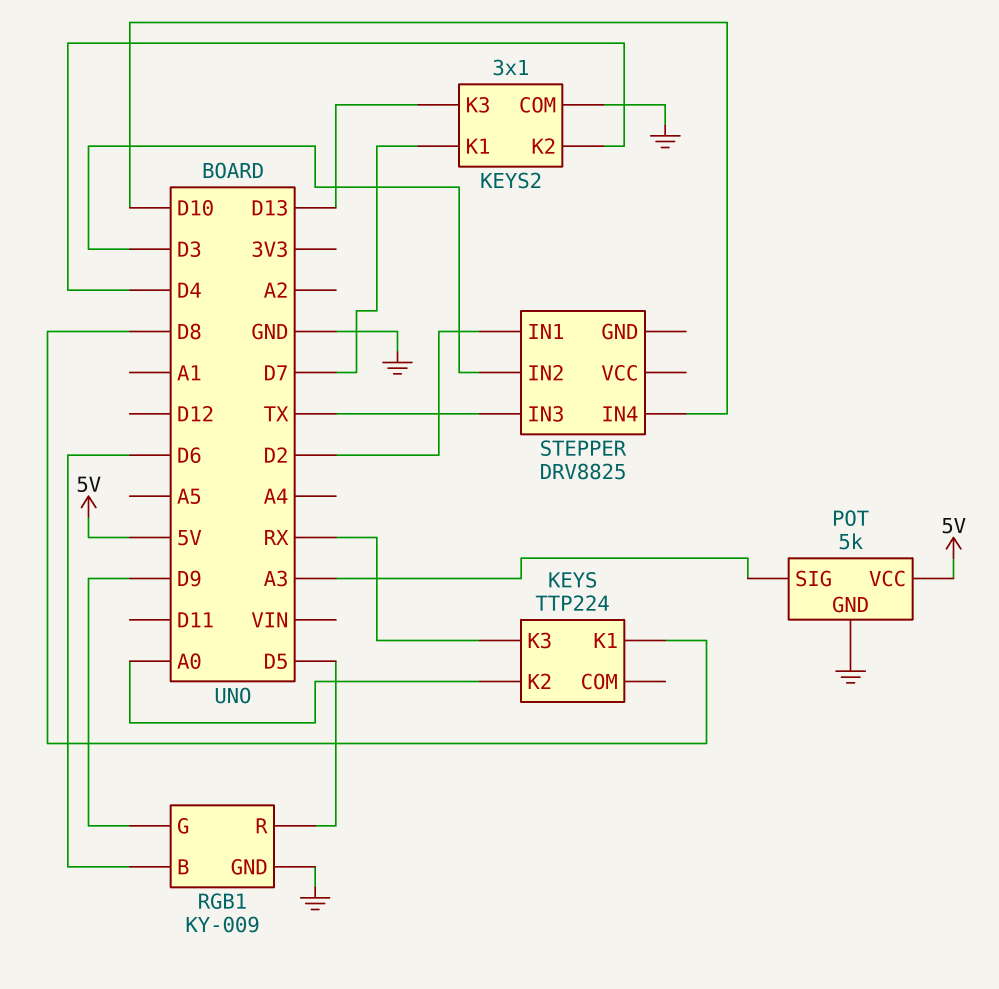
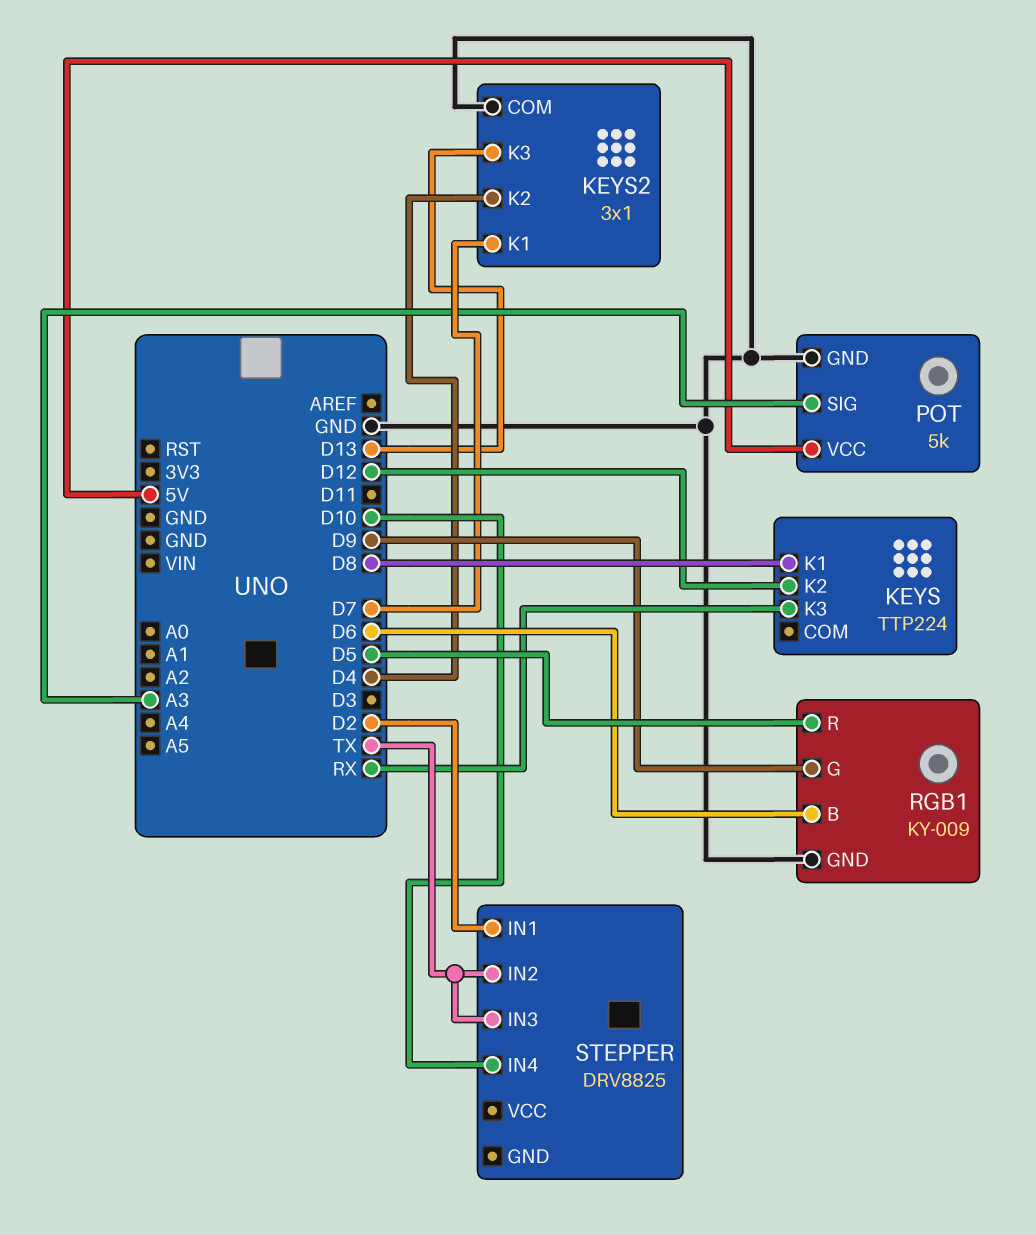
KEYS pin K2: A0 -> D12
STEPPER pin IN2: D3 -> TX

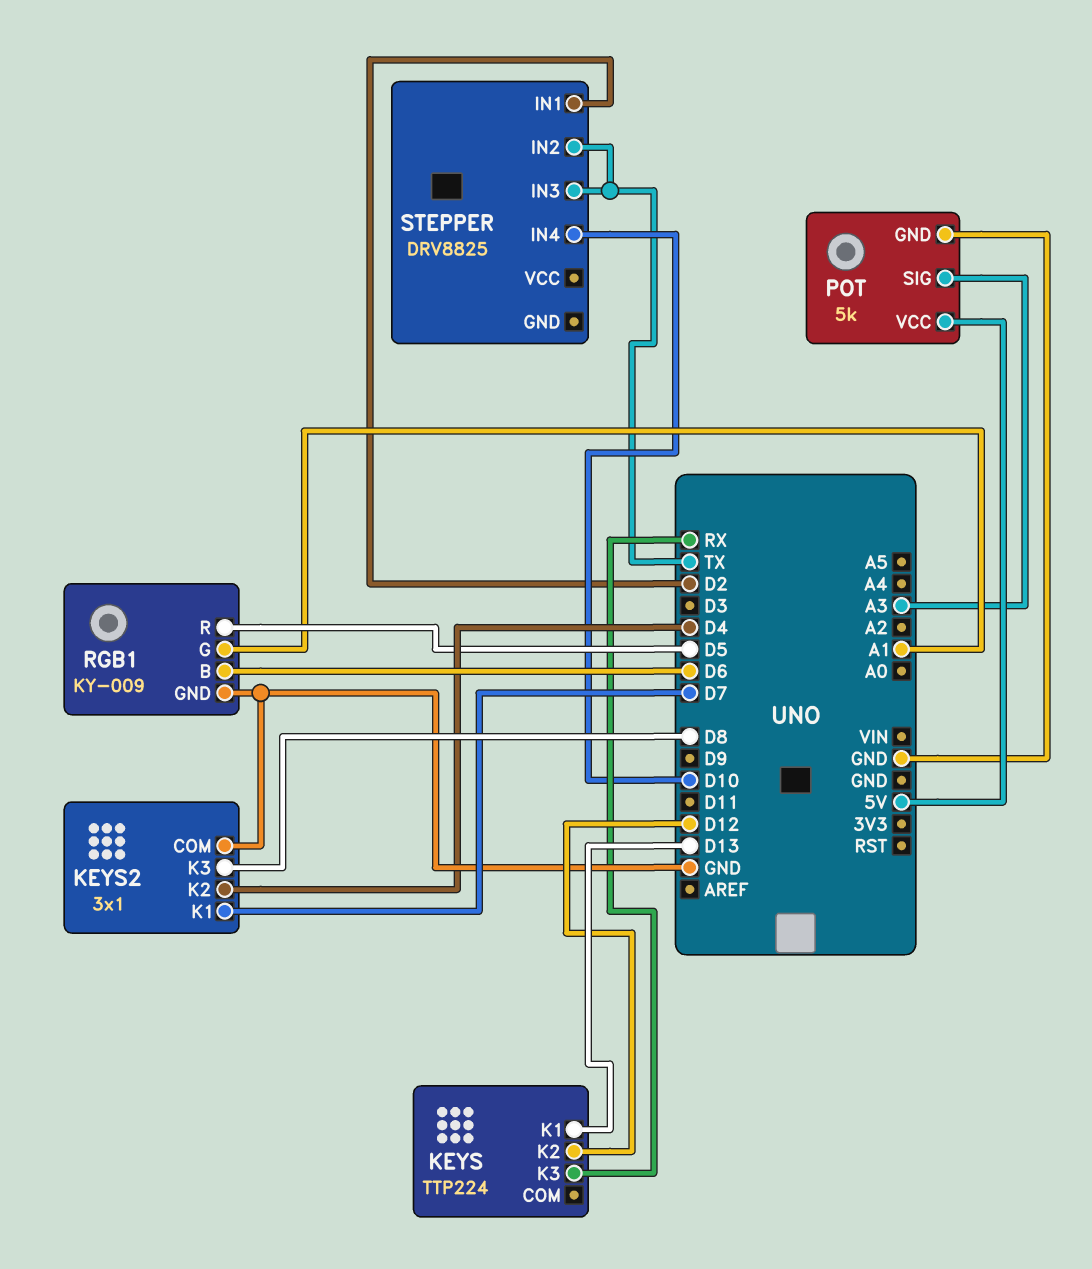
KEYS pin K1: D8 -> D13
KEYS2 pin K3: D13 -> D8
RGB1 pin G: D9 -> A1

